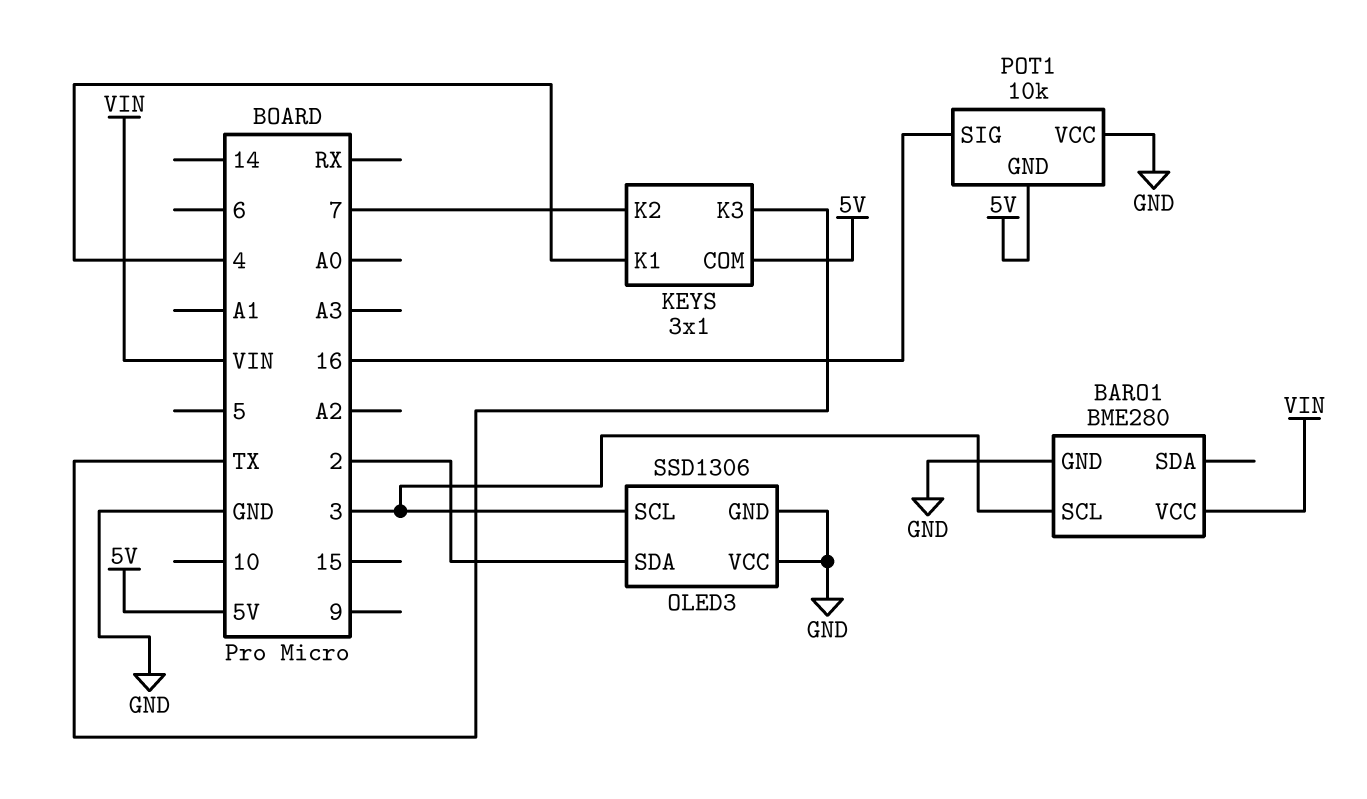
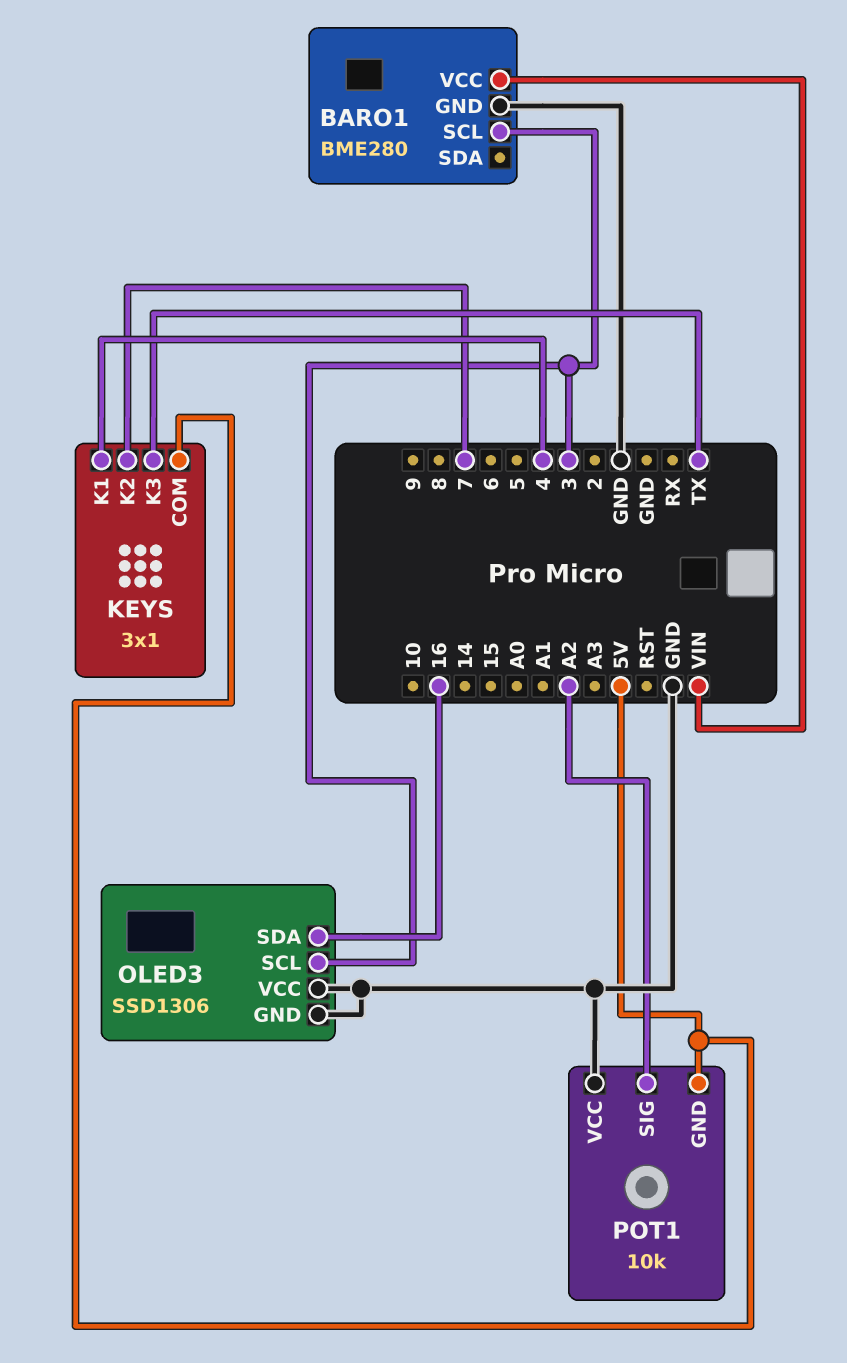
OLED3 pin SDA: 2 -> 16
POT1 pin SIG: 16 -> A2

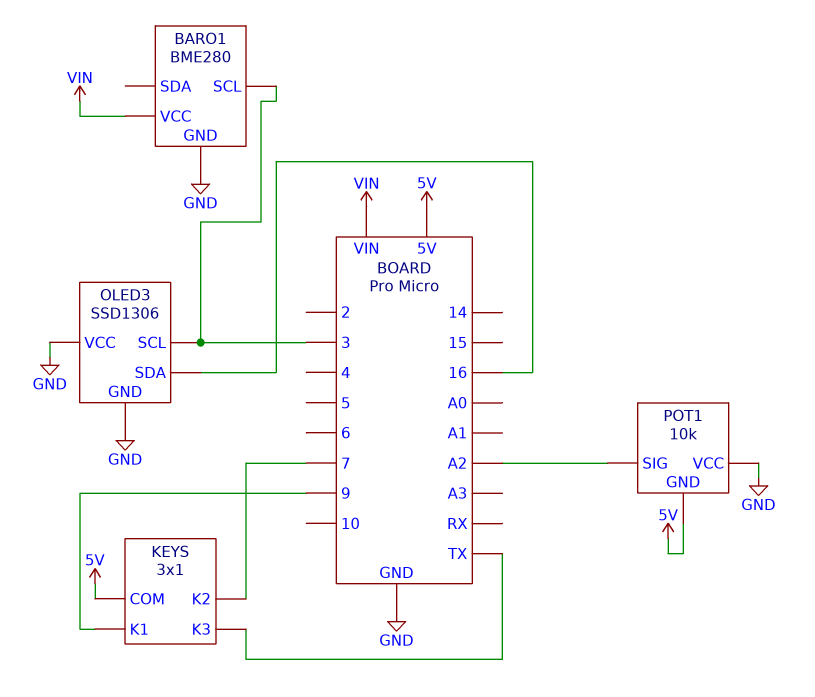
KEYS pin K1: 4 -> 9

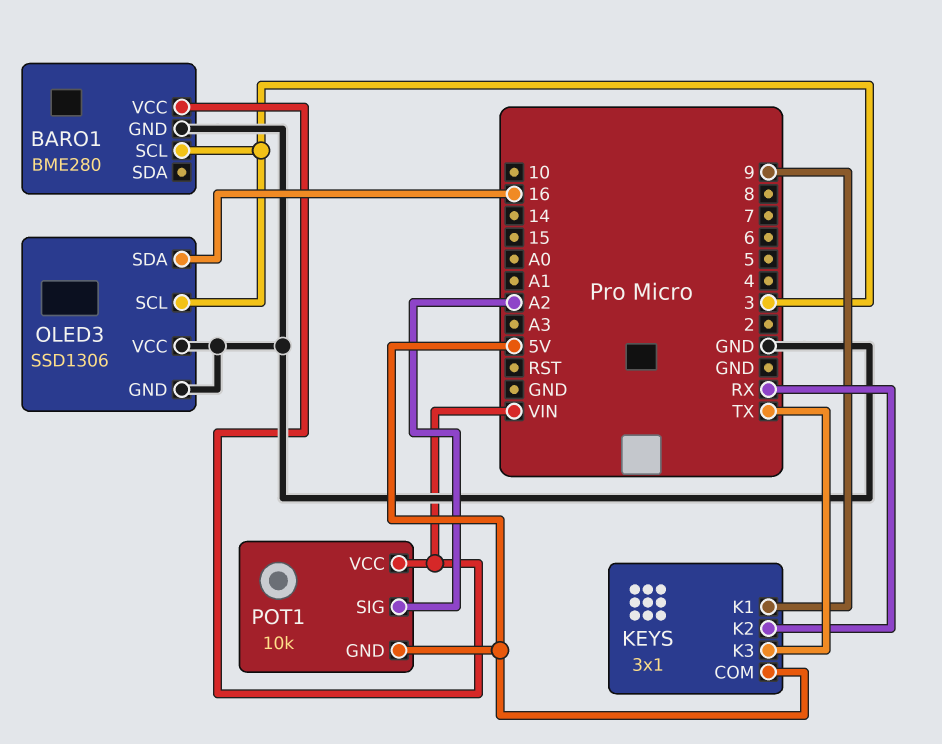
KEYS pin K2: 7 -> RX
POT1 pin VCC: GND -> VIN

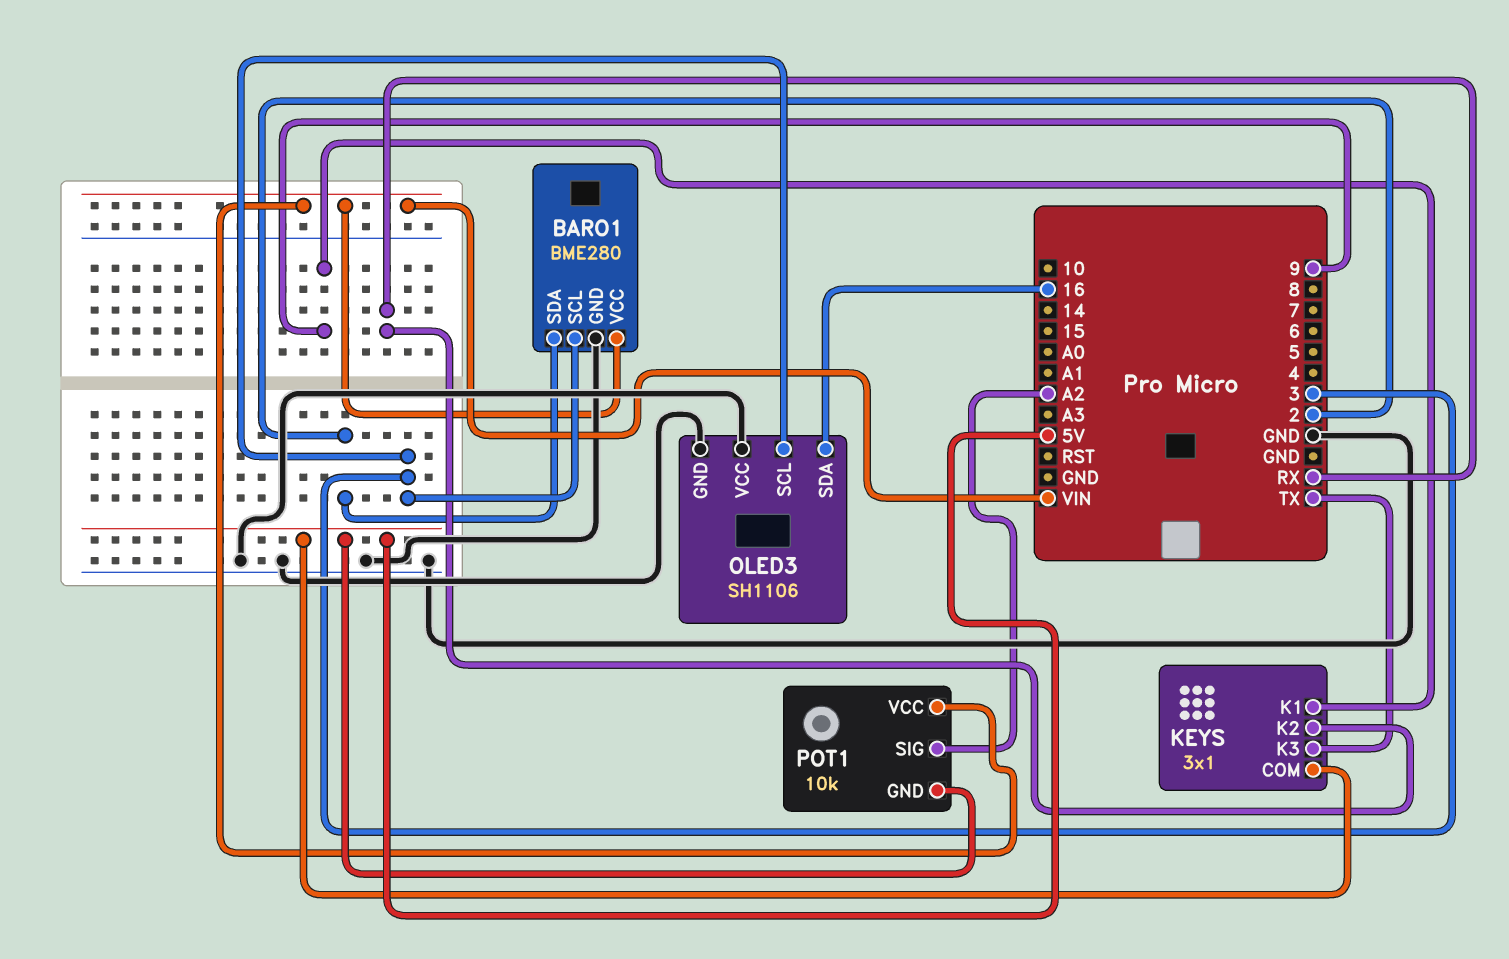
BARO1 pin SDA: none -> 2
OLED3: SSD1306 -> SH1106

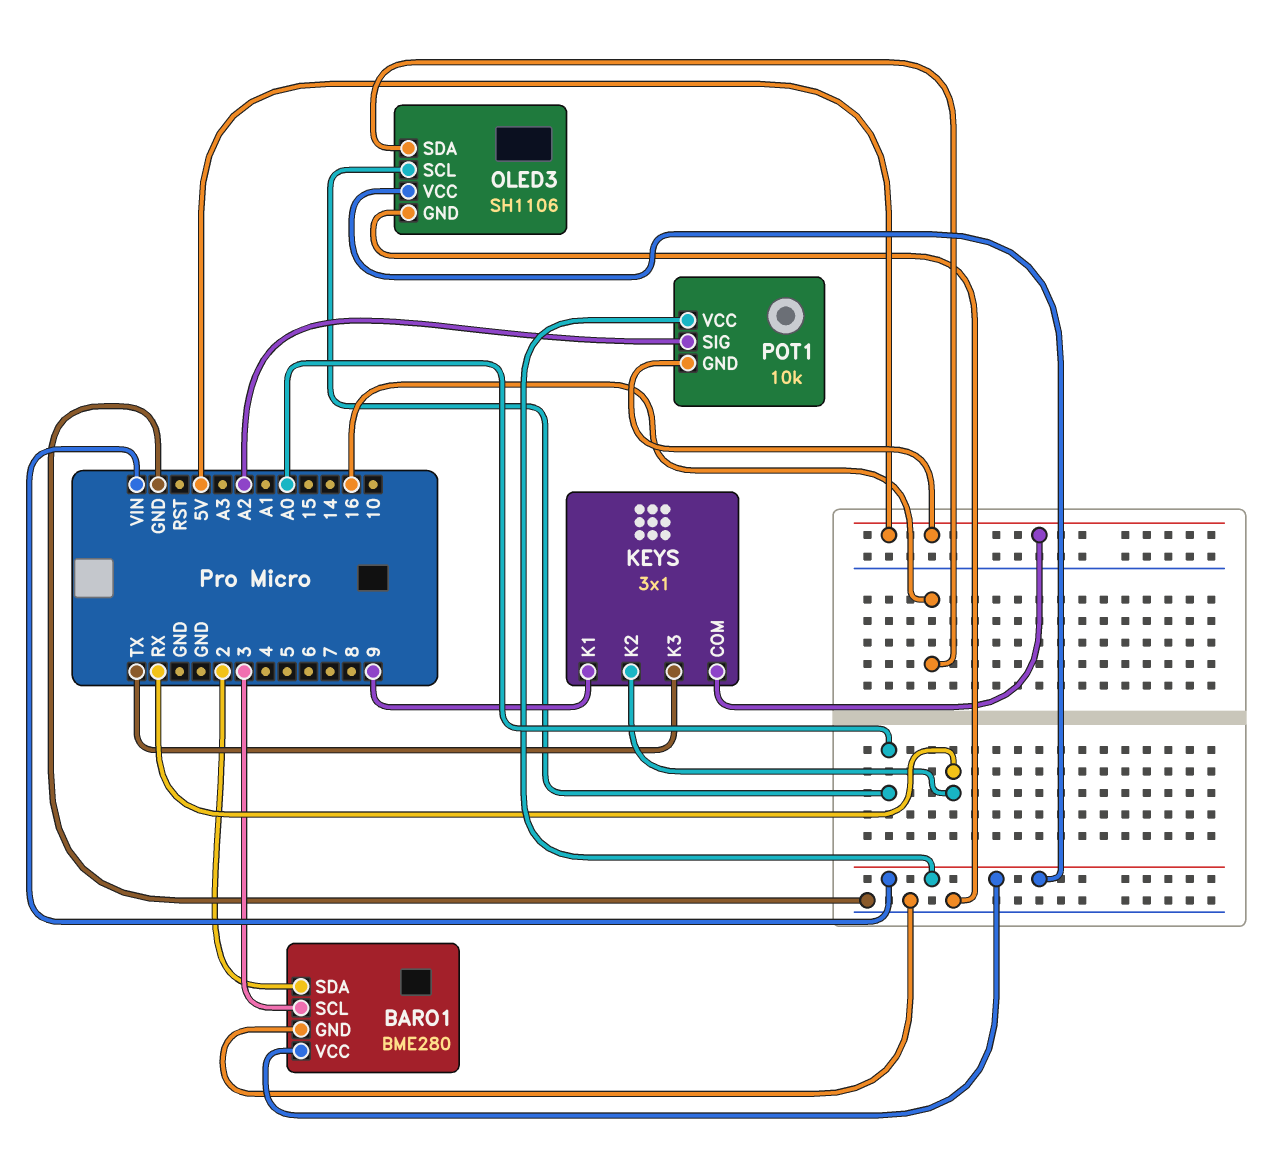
OLED3 pin SCL: 3 -> A0
OLED3 pin VCC: GND -> VIN

